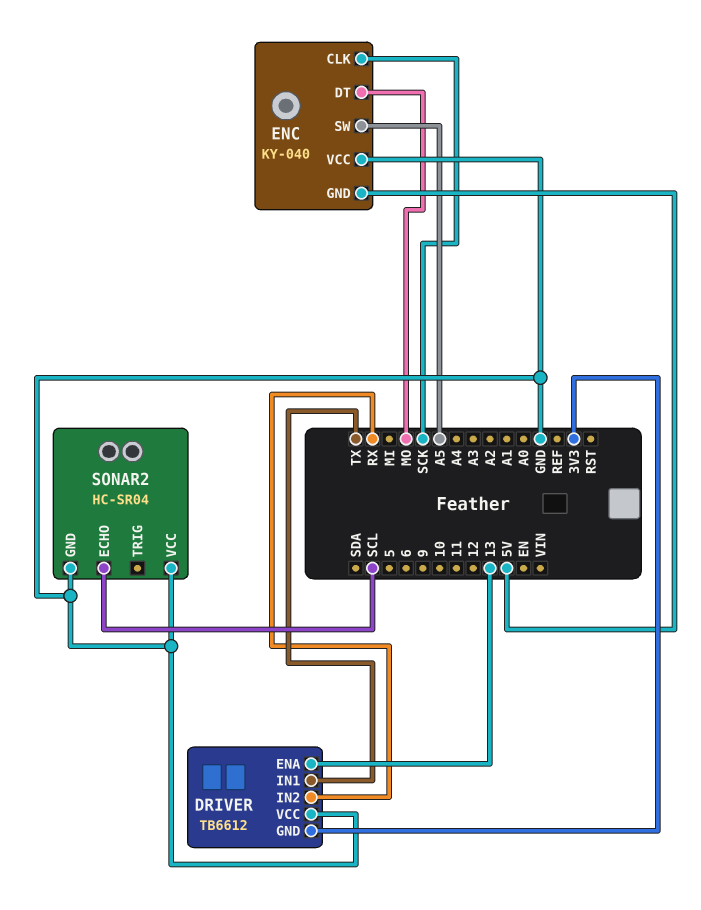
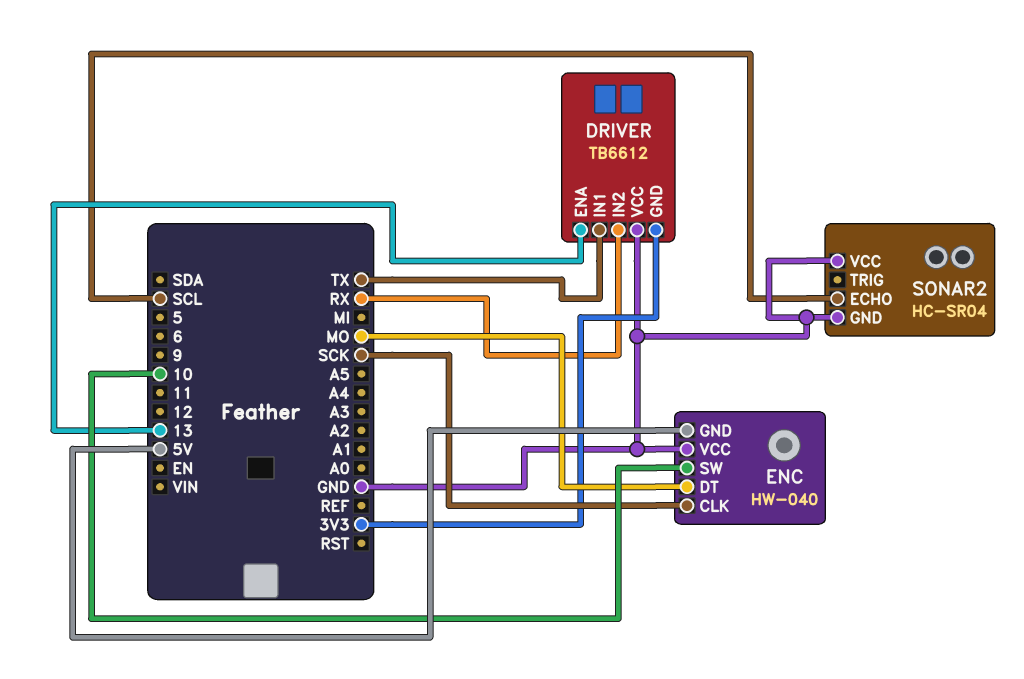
ENC: KY-040 -> HW-040
ENC pin SW: A5 -> 10

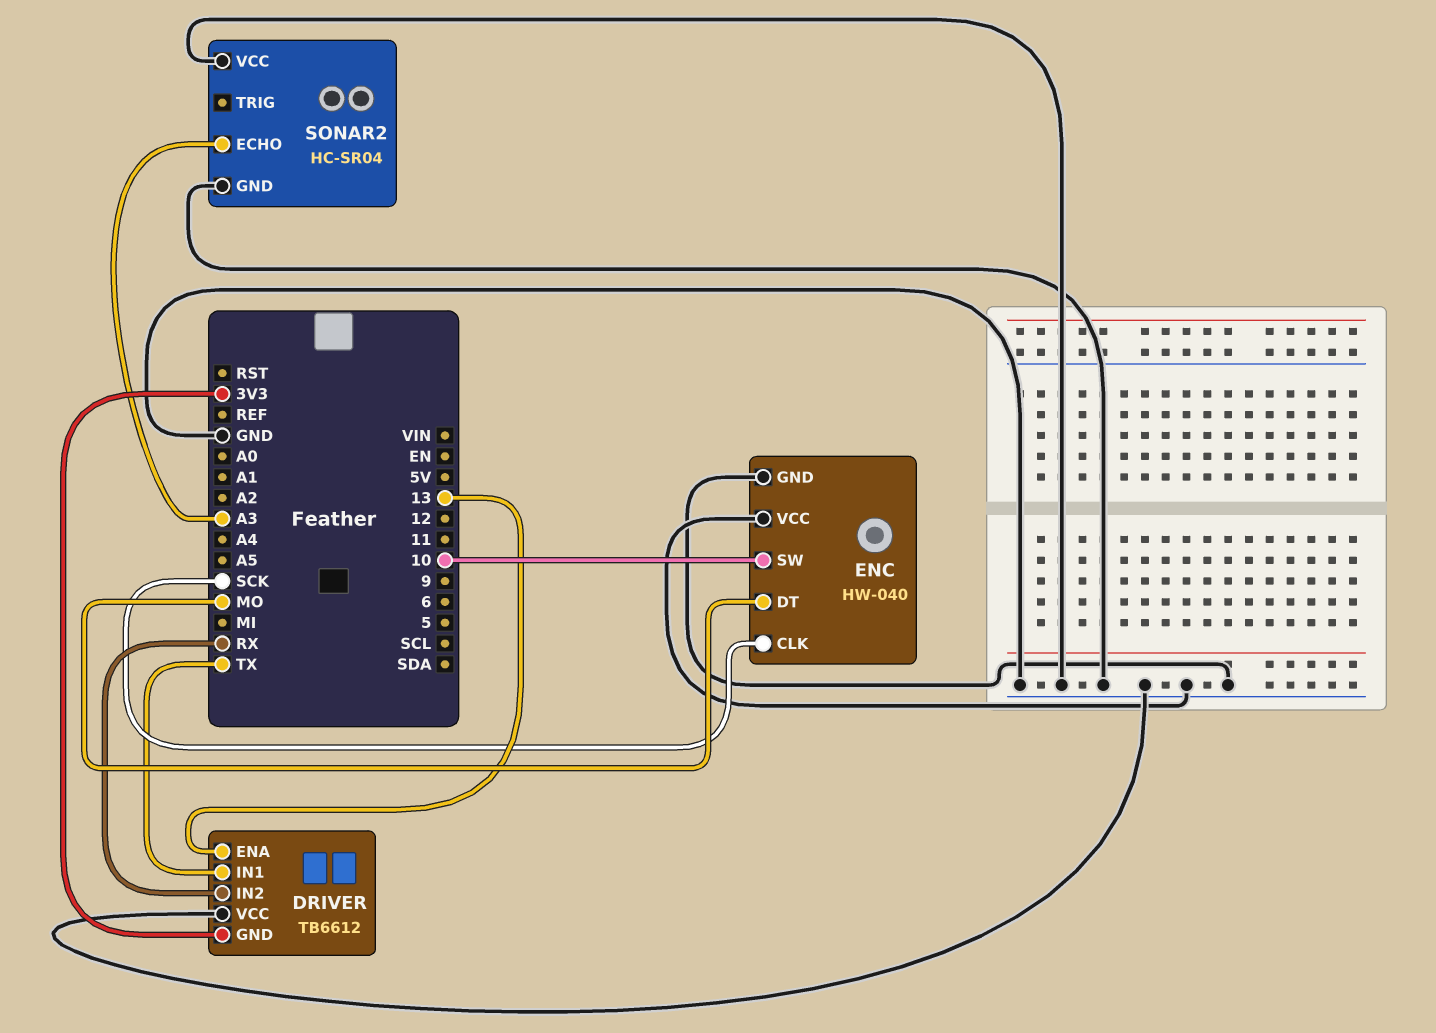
ENC pin GND: 5V -> GND
SONAR2 pin ECHO: SCL -> A3

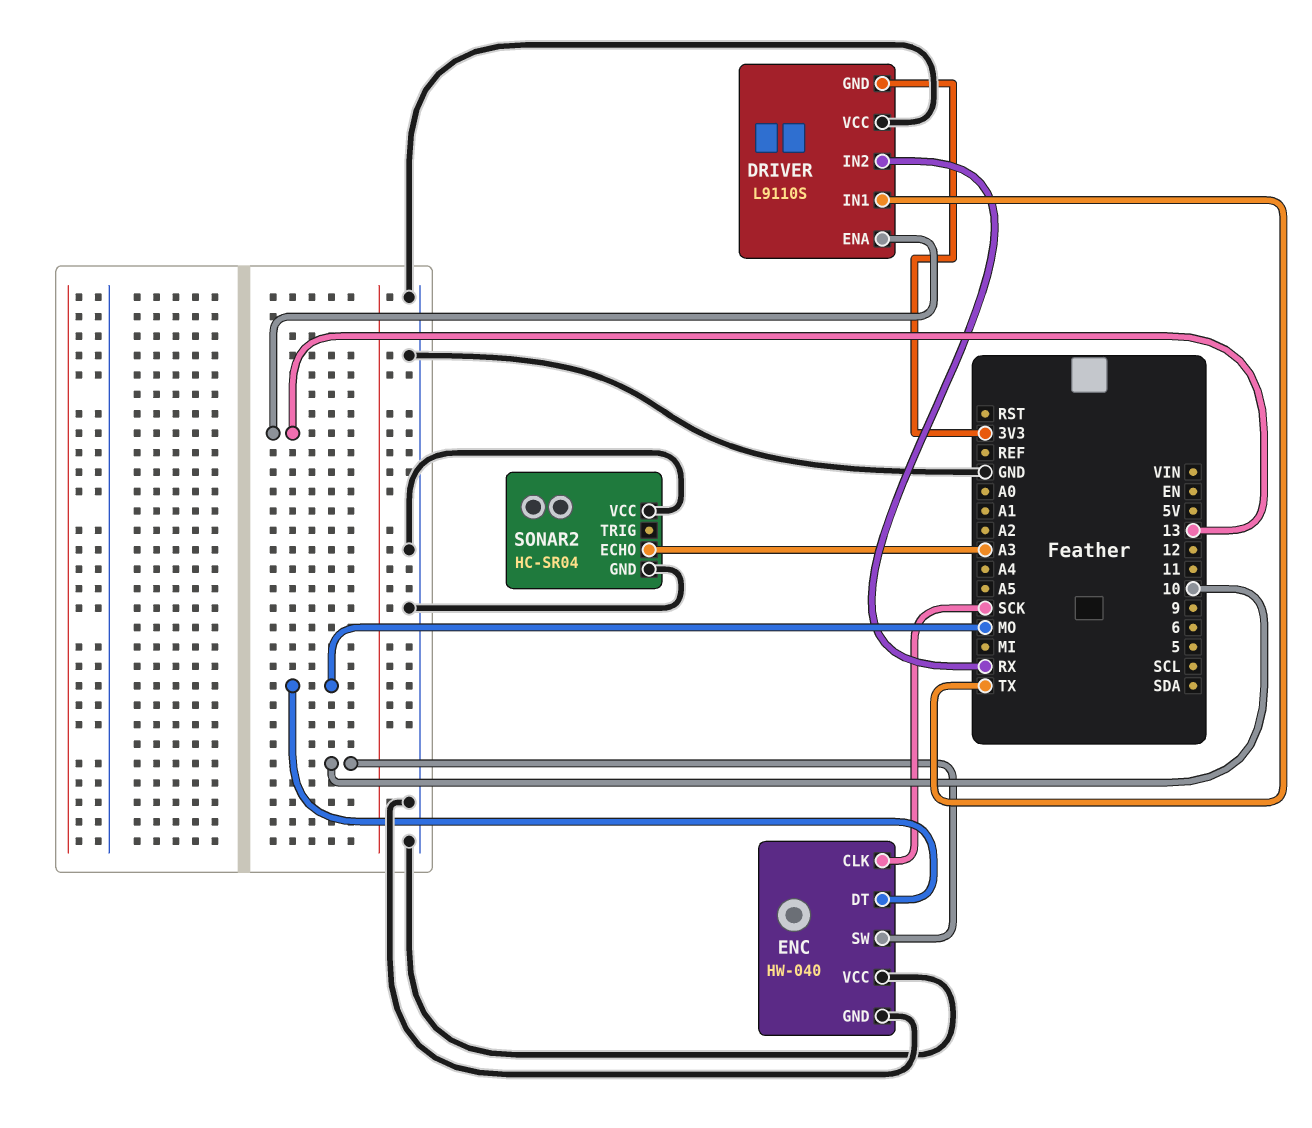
DRIVER: TB6612 -> L9110S

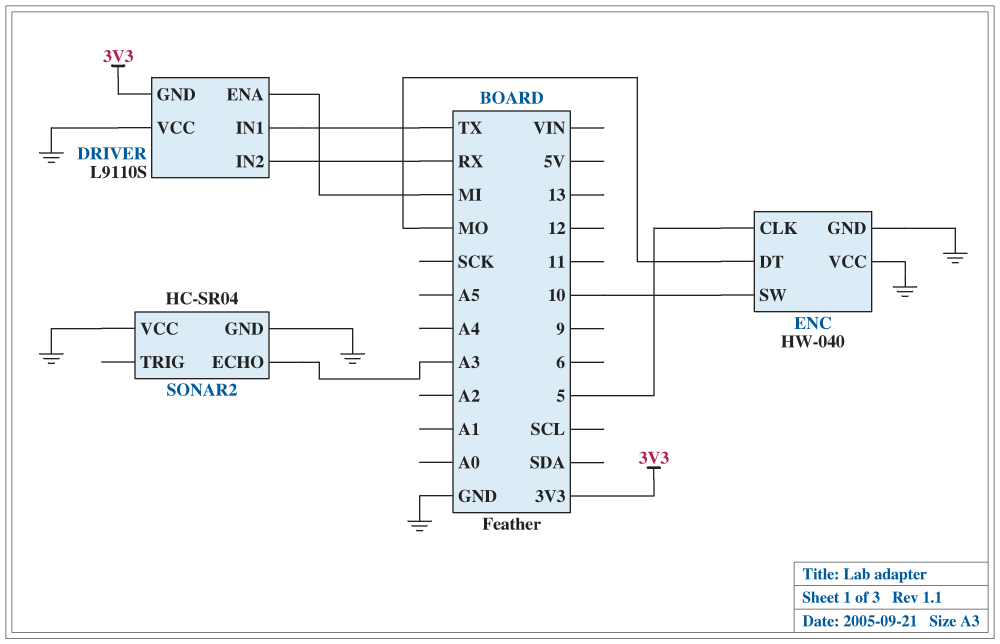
DRIVER pin ENA: 13 -> MI
ENC pin CLK: SCK -> 5

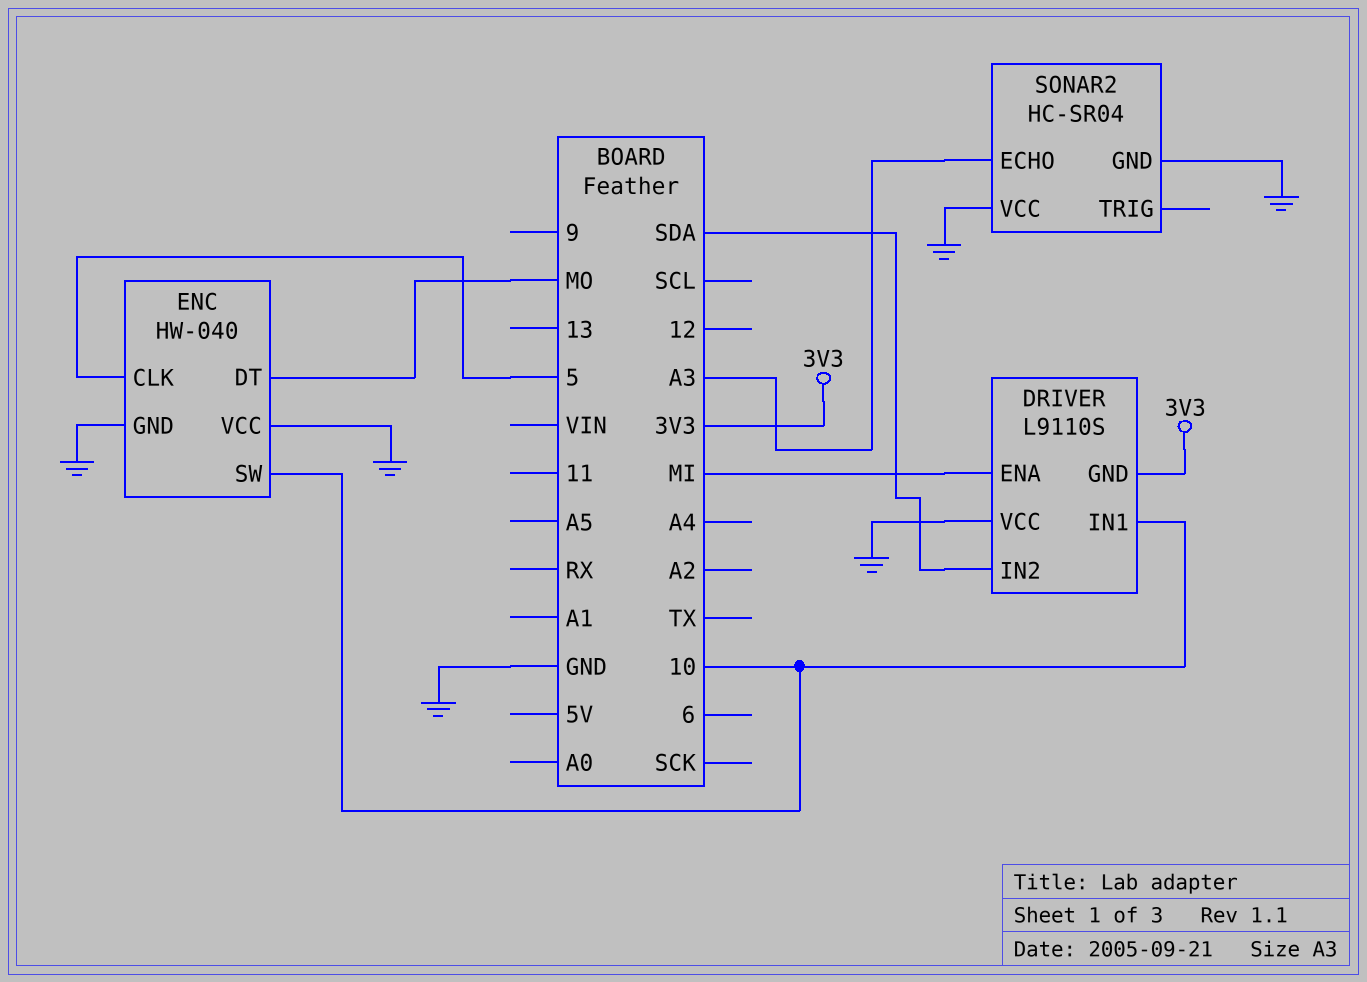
DRIVER pin IN1: TX -> 10
DRIVER pin IN2: RX -> SDA

